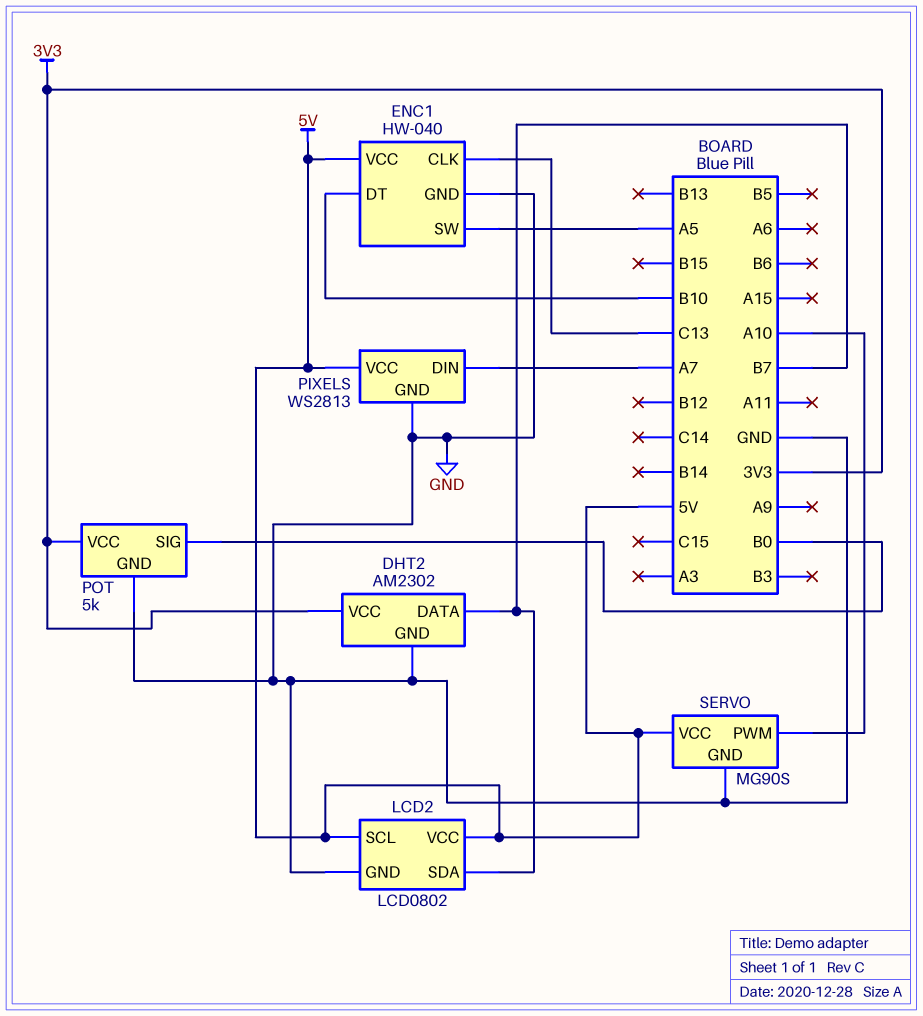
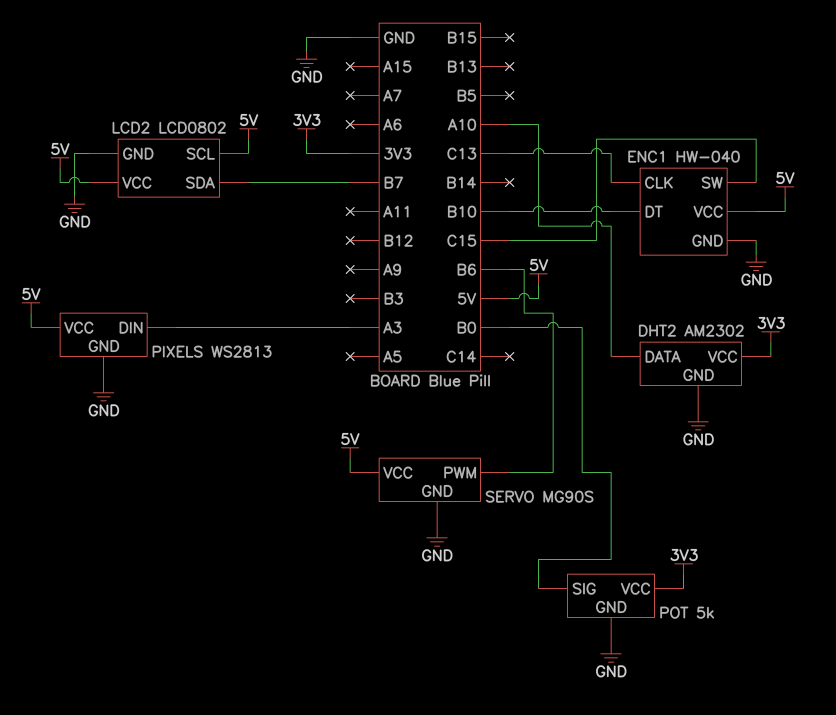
DHT2 pin DATA: B7 -> A10
ENC1 pin SW: A5 -> C15
PIXELS pin DIN: A7 -> A3
SERVO pin PWM: A10 -> B6

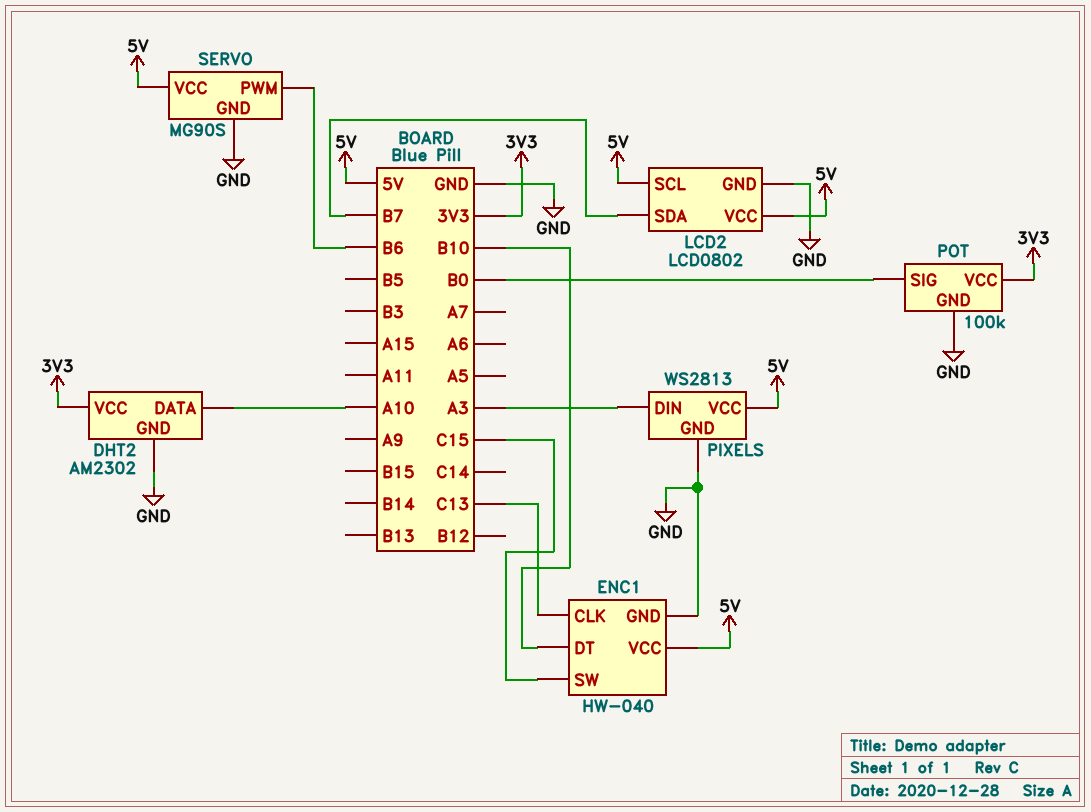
POT: 5k -> 100k

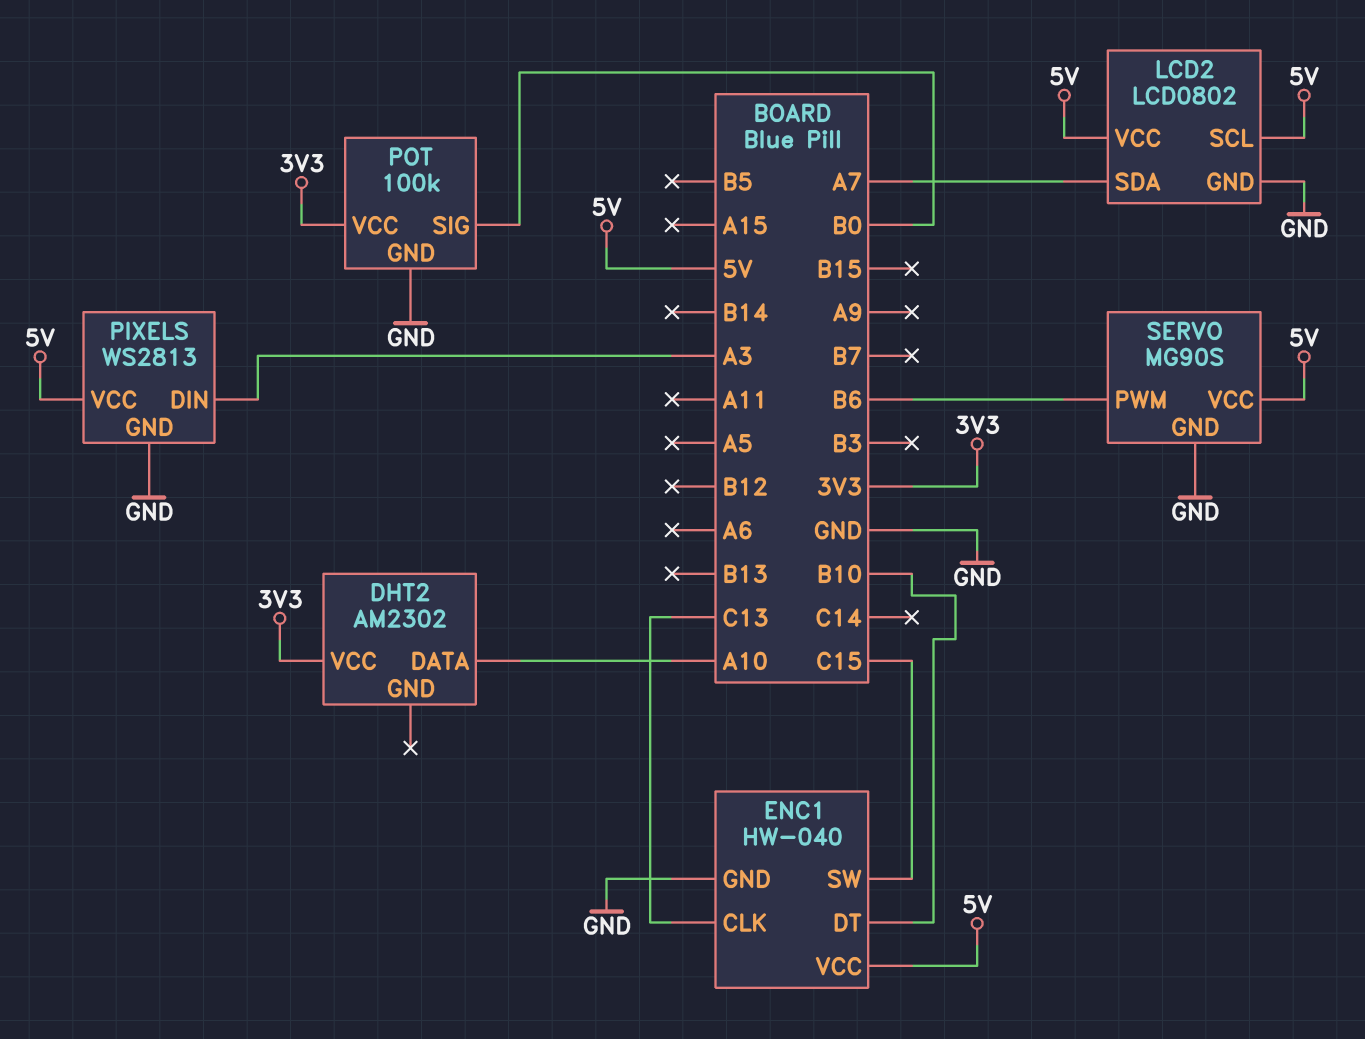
DHT2 pin GND: GND -> none
LCD2 pin SDA: B7 -> A7

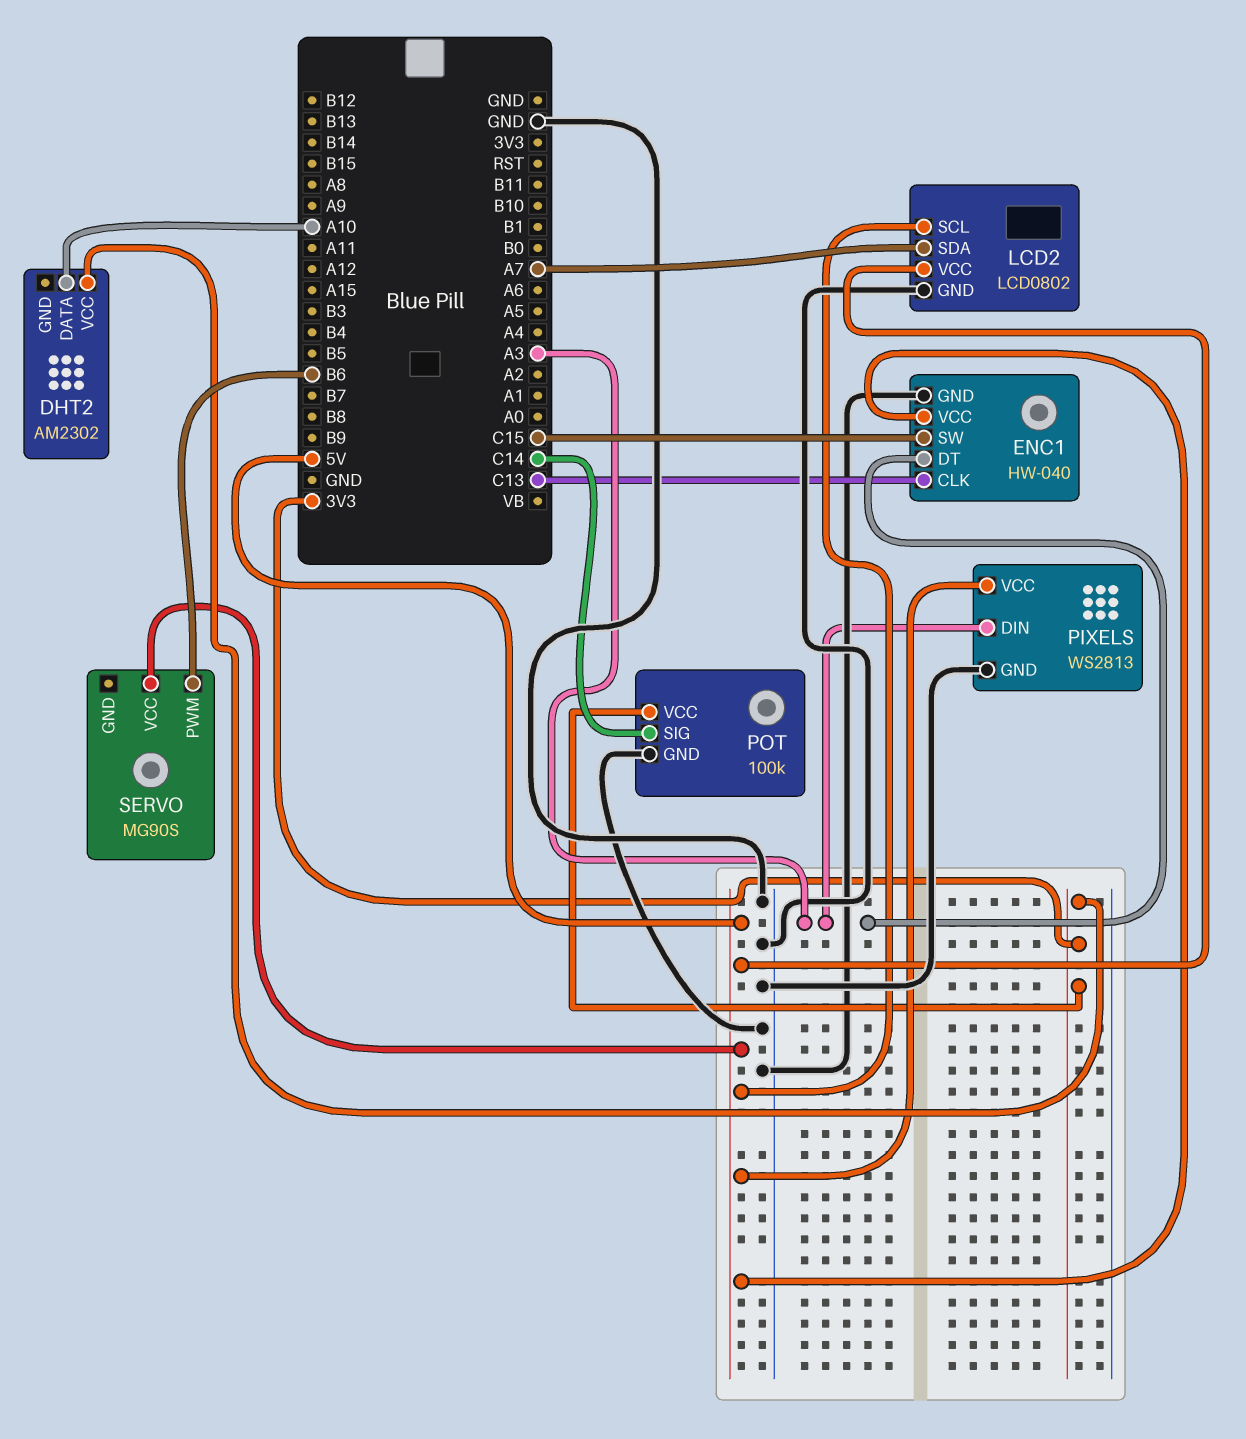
ENC1 pin DT: B10 -> A3
POT pin SIG: B0 -> C14
SERVO pin GND: GND -> none

